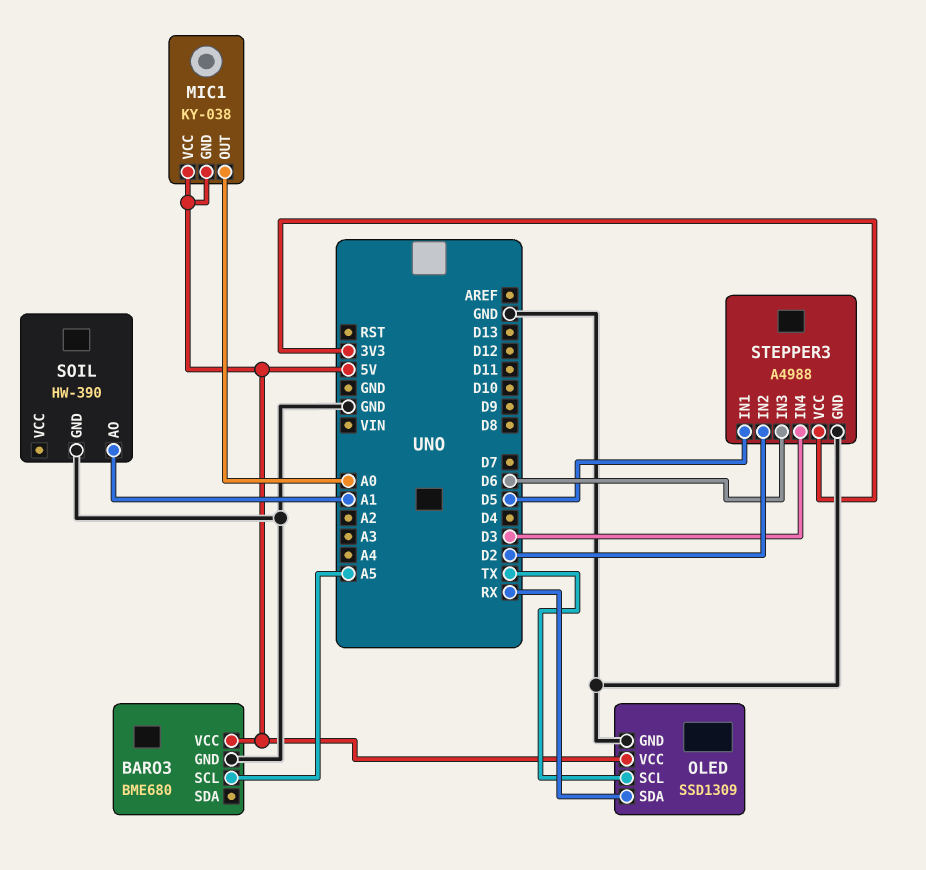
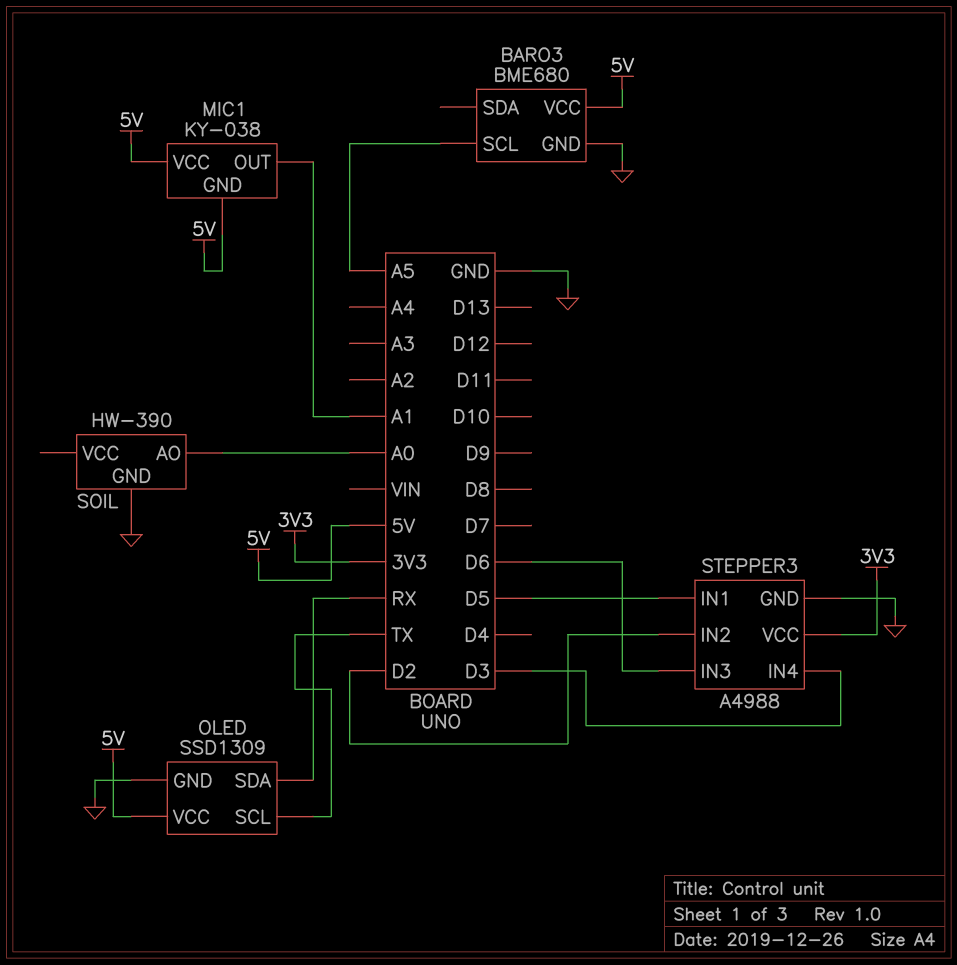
MIC1 pin OUT: A0 -> A1
SOIL pin AO: A1 -> A0

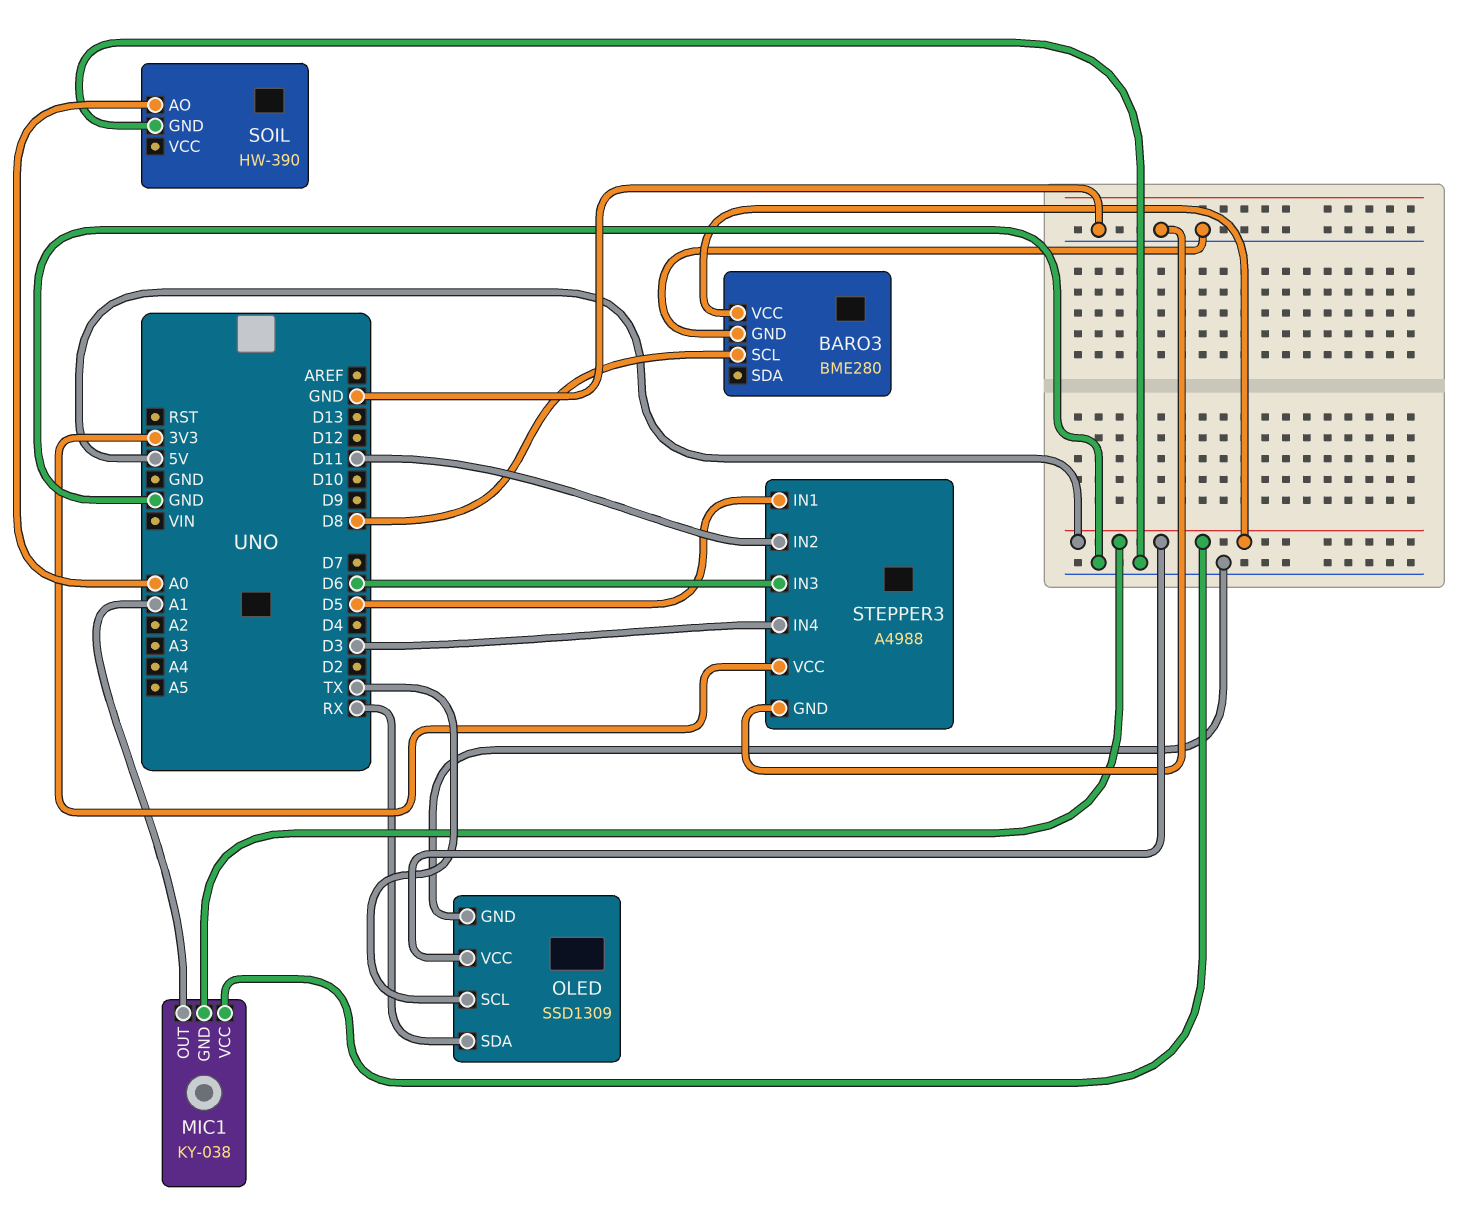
BARO3: BME680 -> BME280
BARO3 pin SCL: A5 -> D8
STEPPER3 pin IN2: D2 -> D11

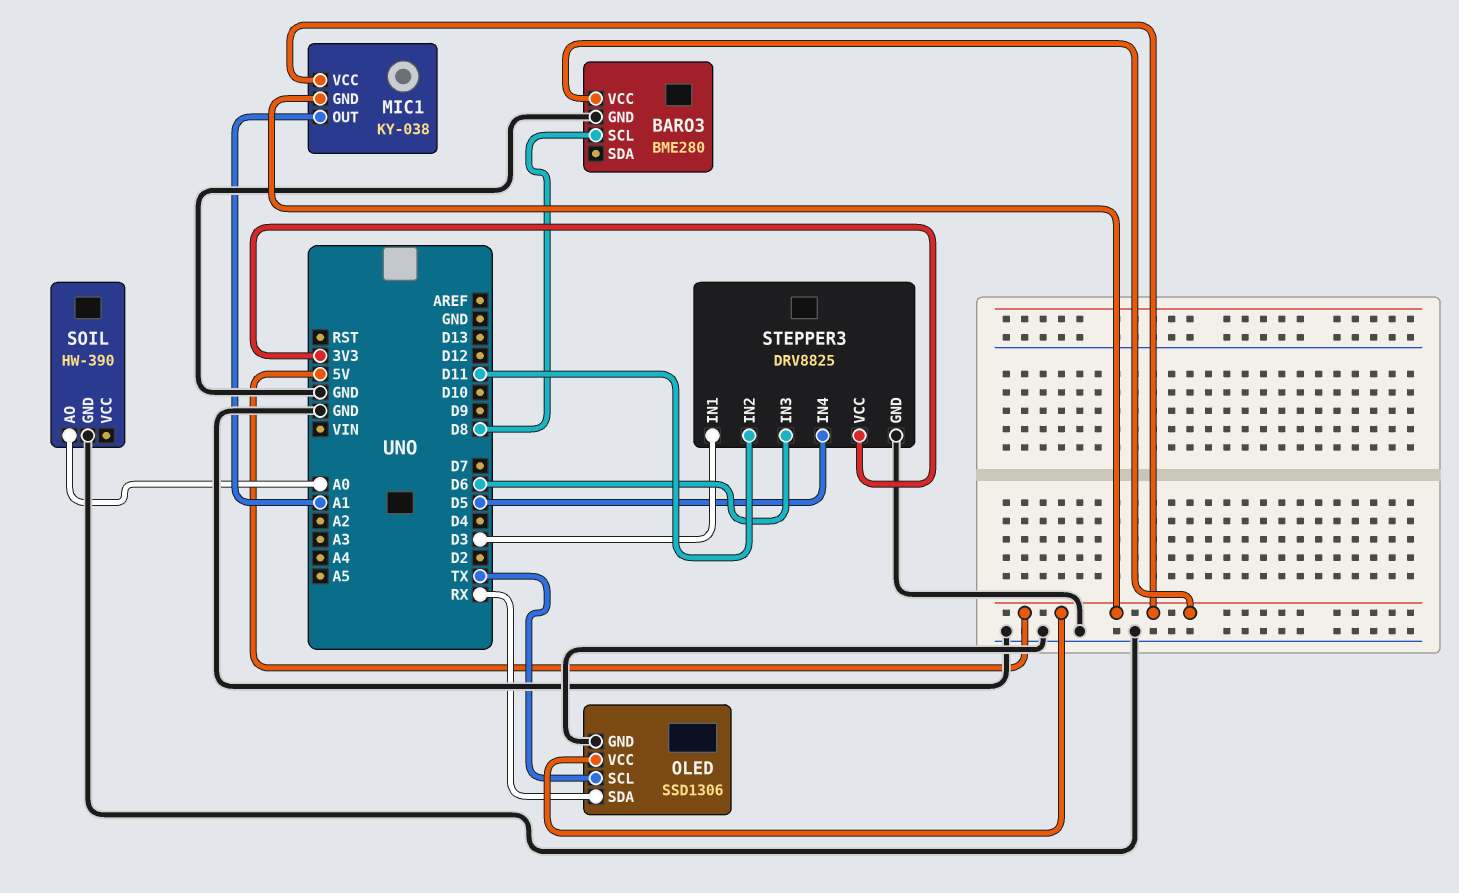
OLED: SSD1309 -> SSD1306
STEPPER3: A4988 -> DRV8825
STEPPER3 pin IN1: D5 -> D3
STEPPER3 pin IN4: D3 -> D5

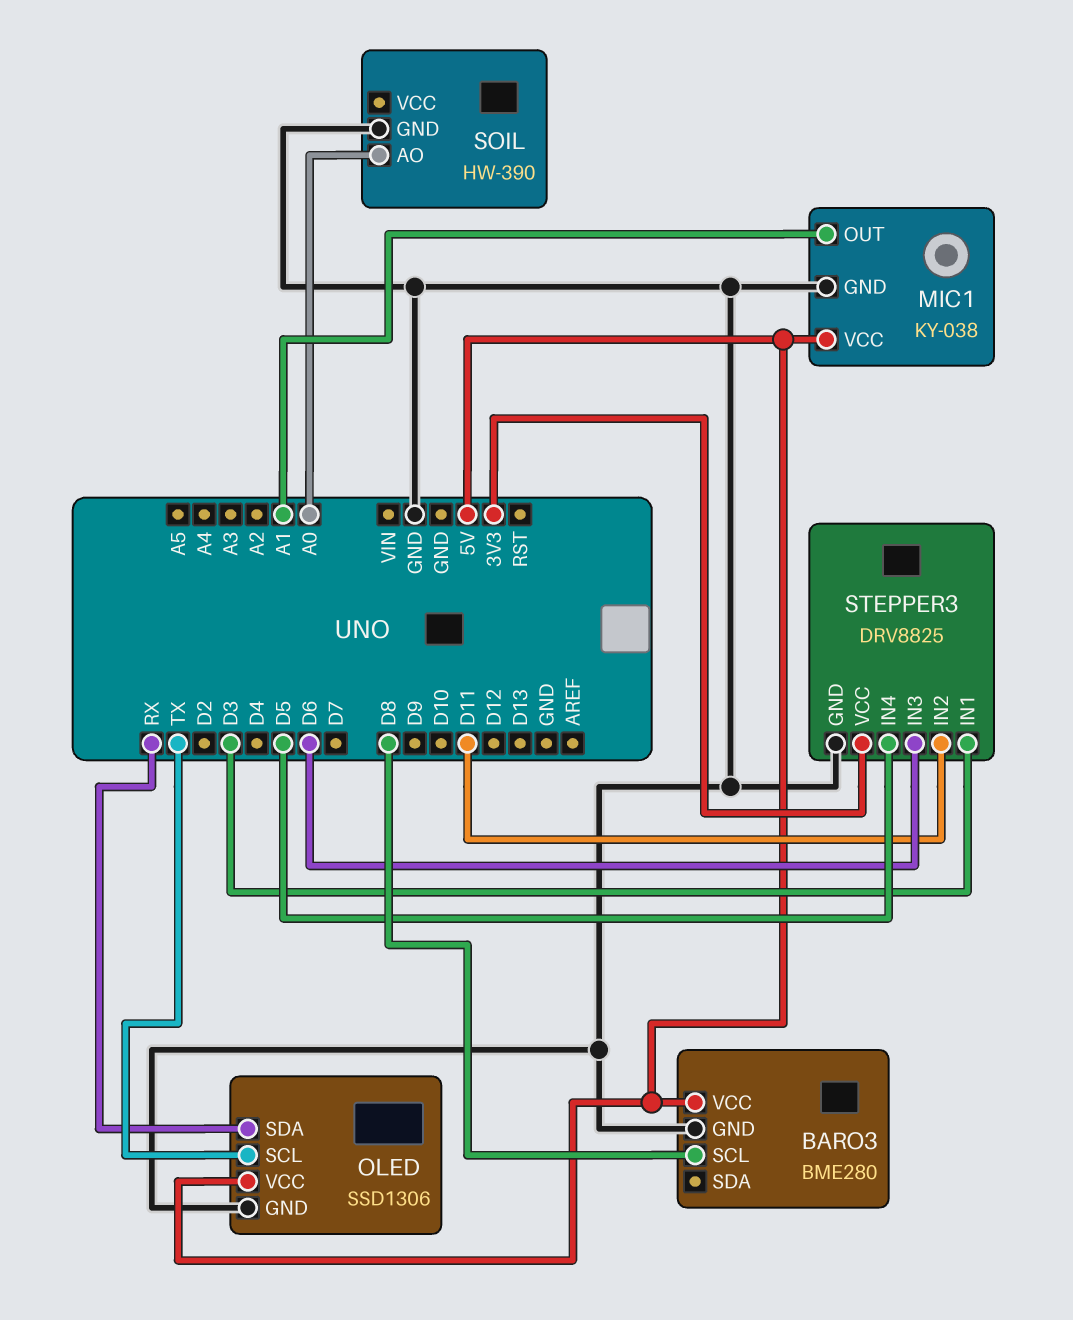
MIC1 pin GND: 5V -> GND

